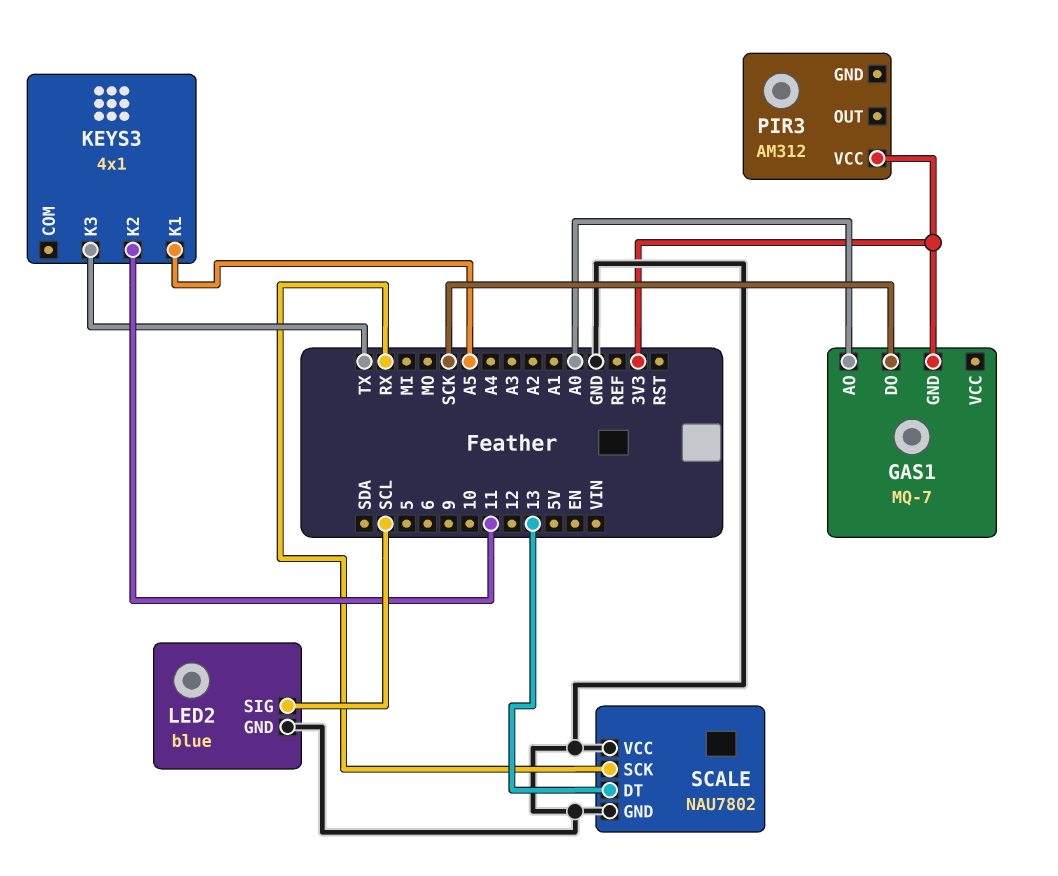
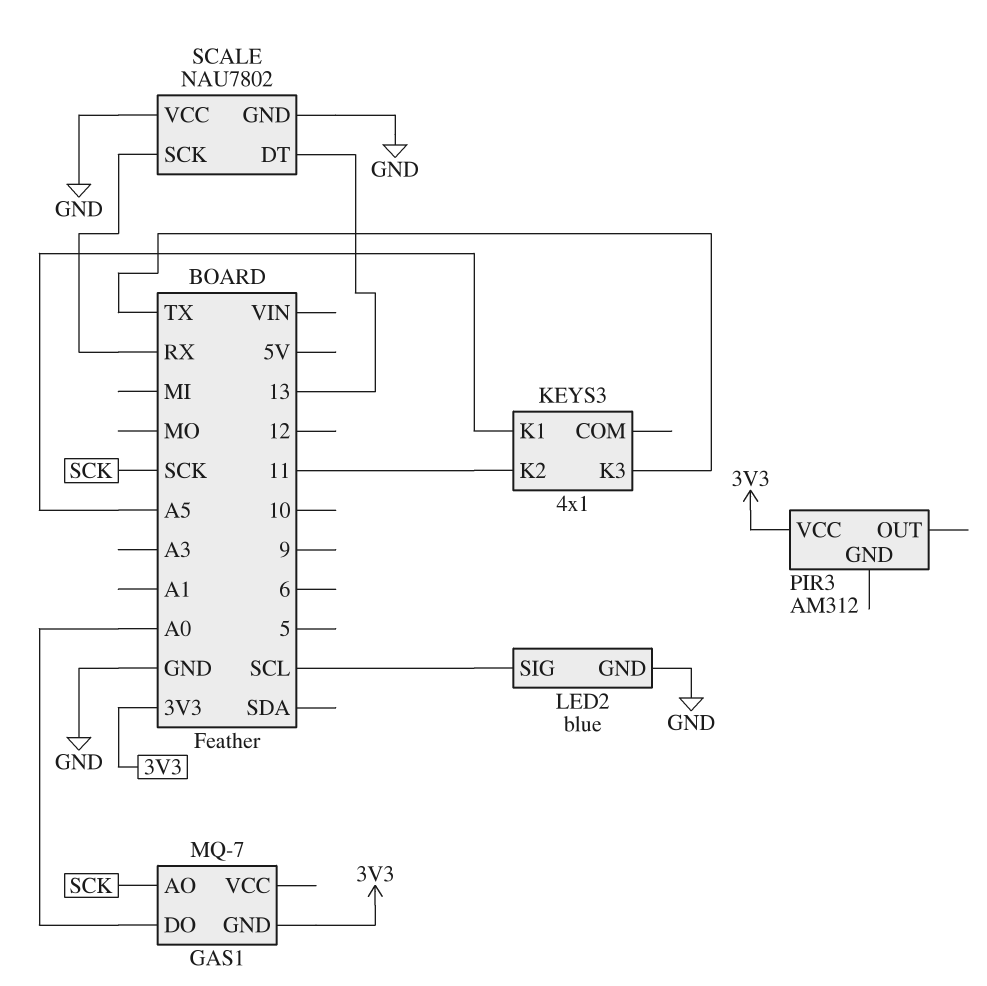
GAS1 pin AO: A0 -> SCK
GAS1 pin DO: SCK -> A0

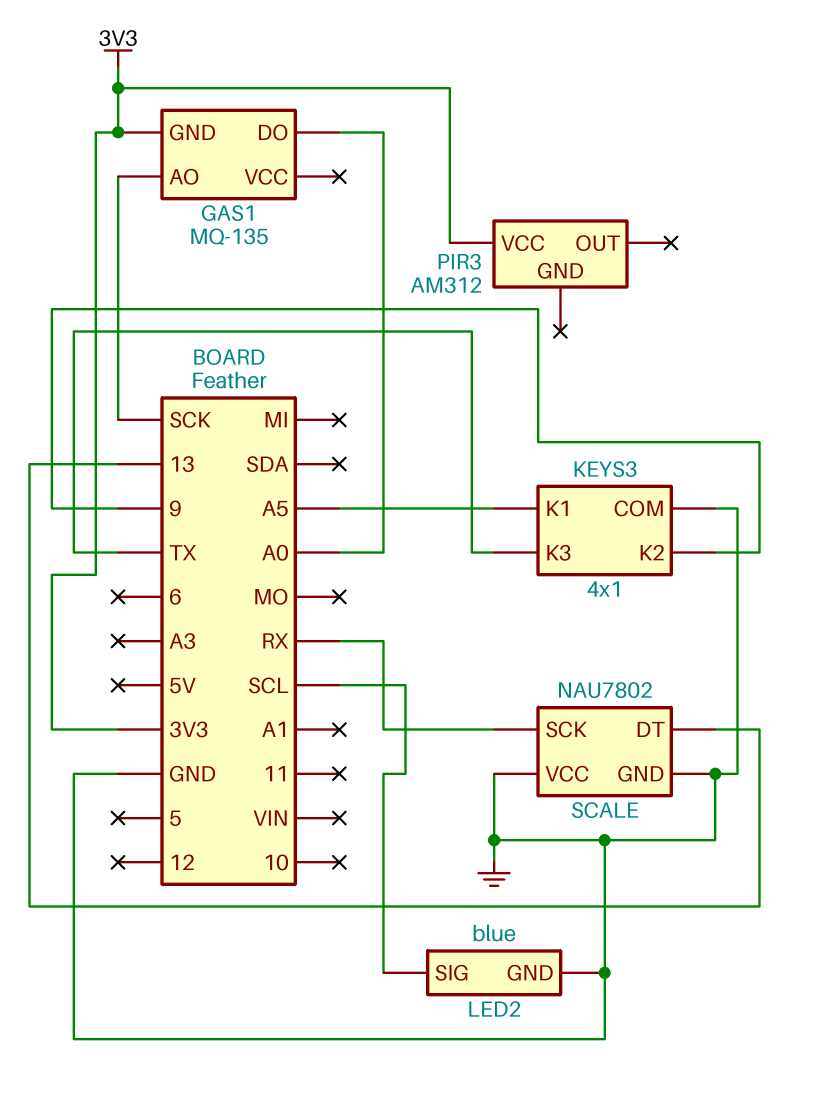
GAS1: MQ-7 -> MQ-135
KEYS3 pin COM: none -> GND
KEYS3 pin K2: 11 -> 9

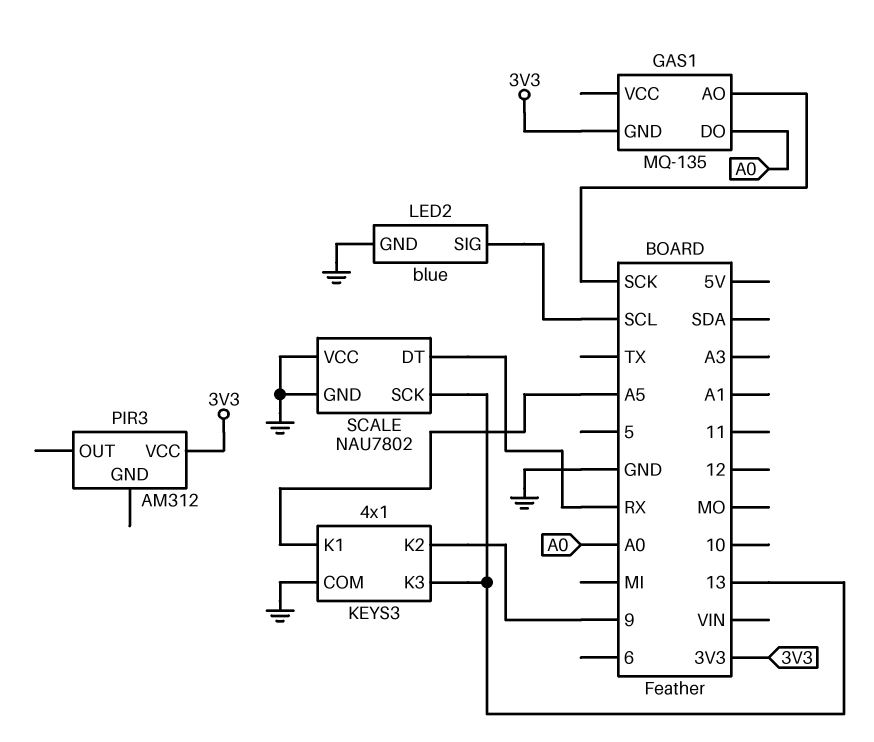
KEYS3 pin K3: TX -> 13
SCALE pin DT: 13 -> RX
SCALE pin SCK: RX -> 13

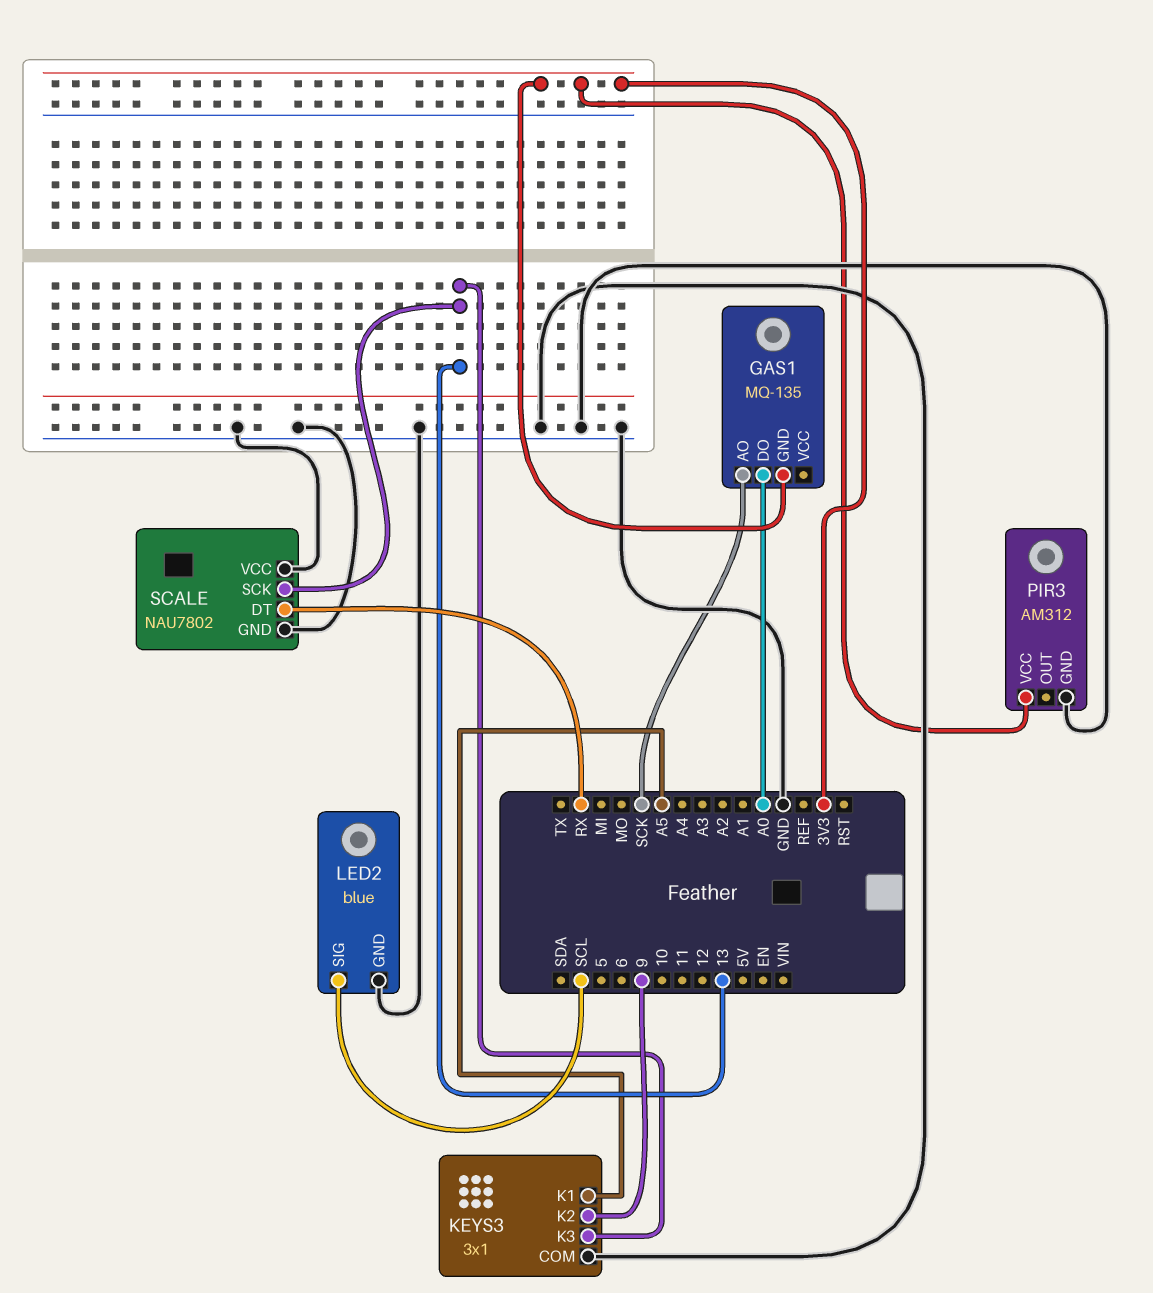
KEYS3: 4x1 -> 3x1
PIR3 pin GND: none -> GND

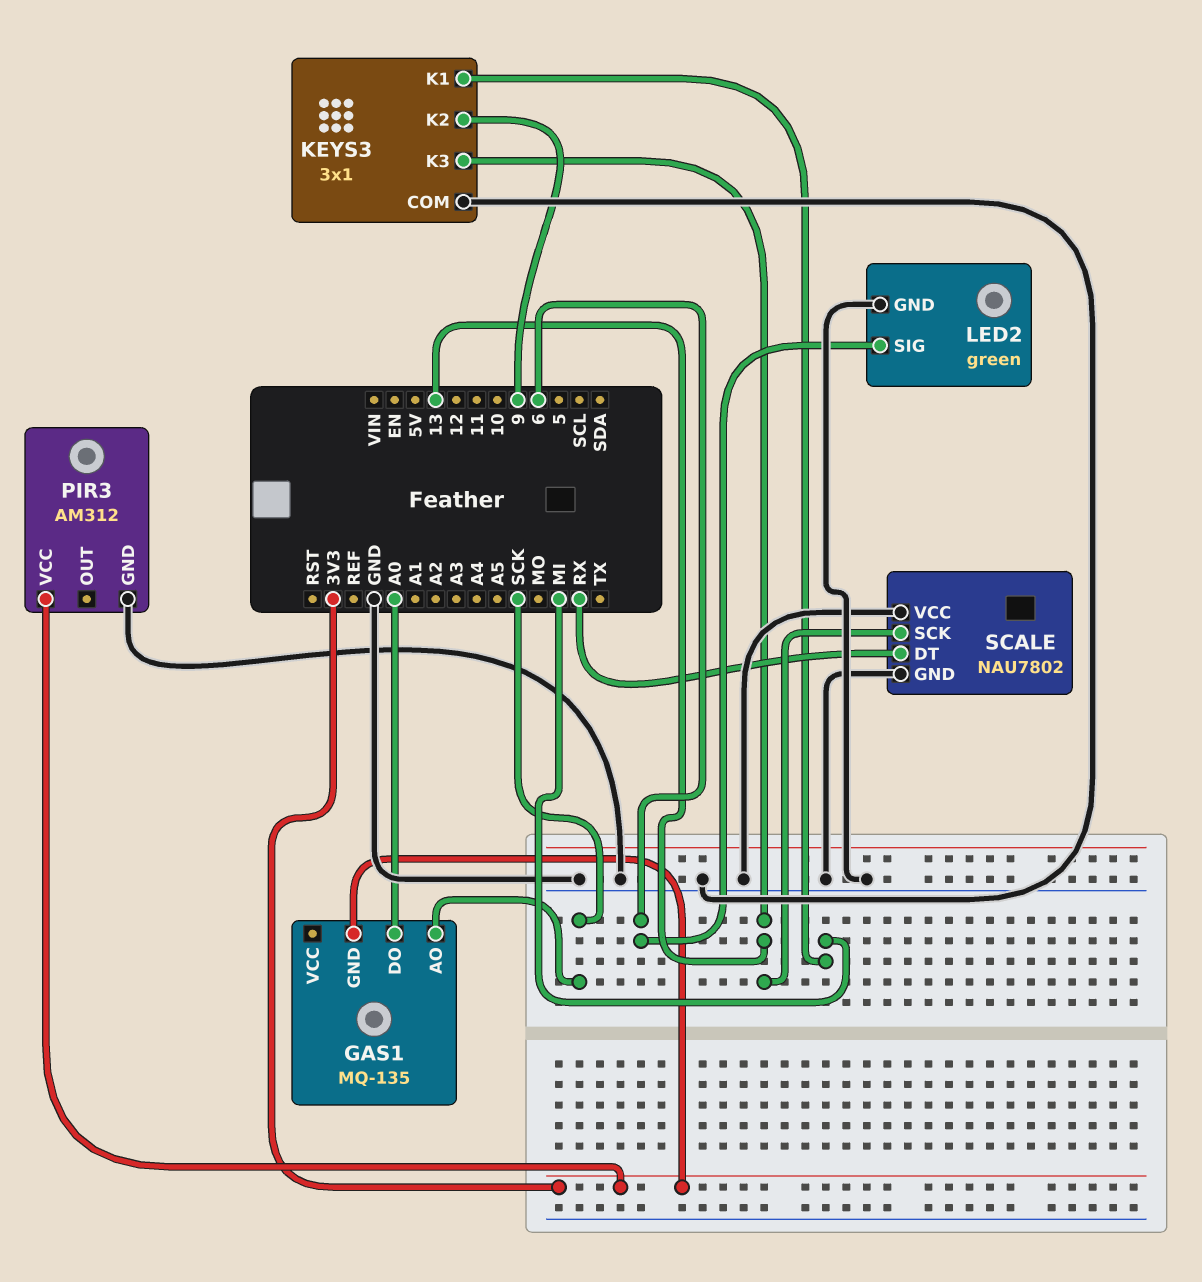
KEYS3 pin K1: A5 -> MI
LED2: blue -> green
LED2 pin SIG: SCL -> 6

